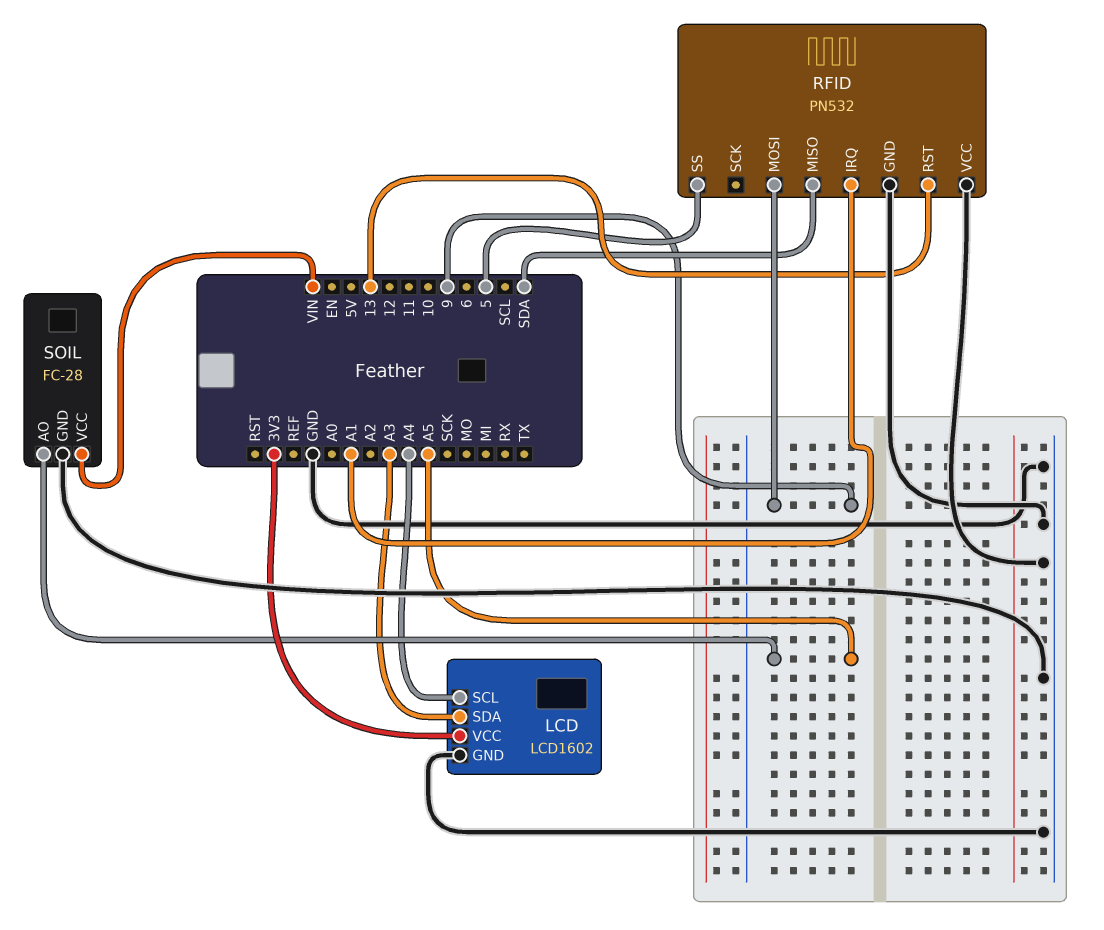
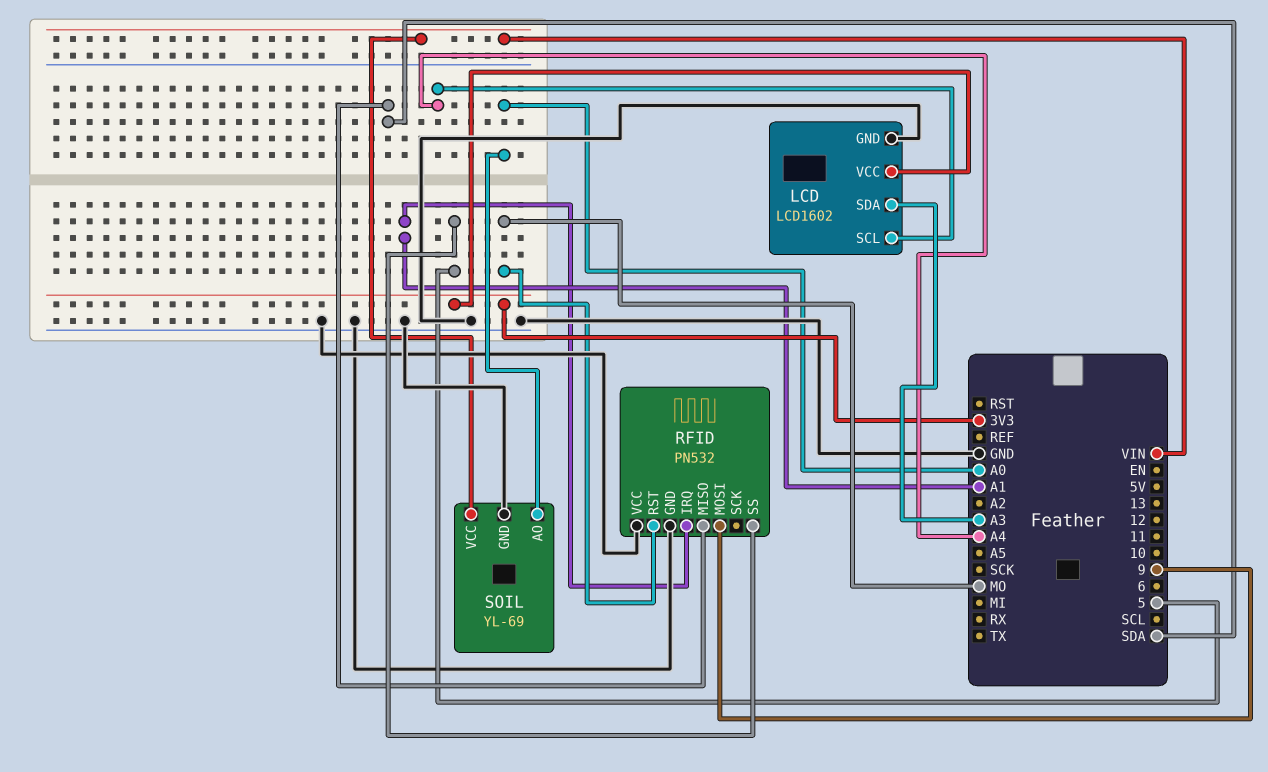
RFID pin RST: 13 -> MO
SOIL: FC-28 -> YL-69
SOIL pin AO: A5 -> A0

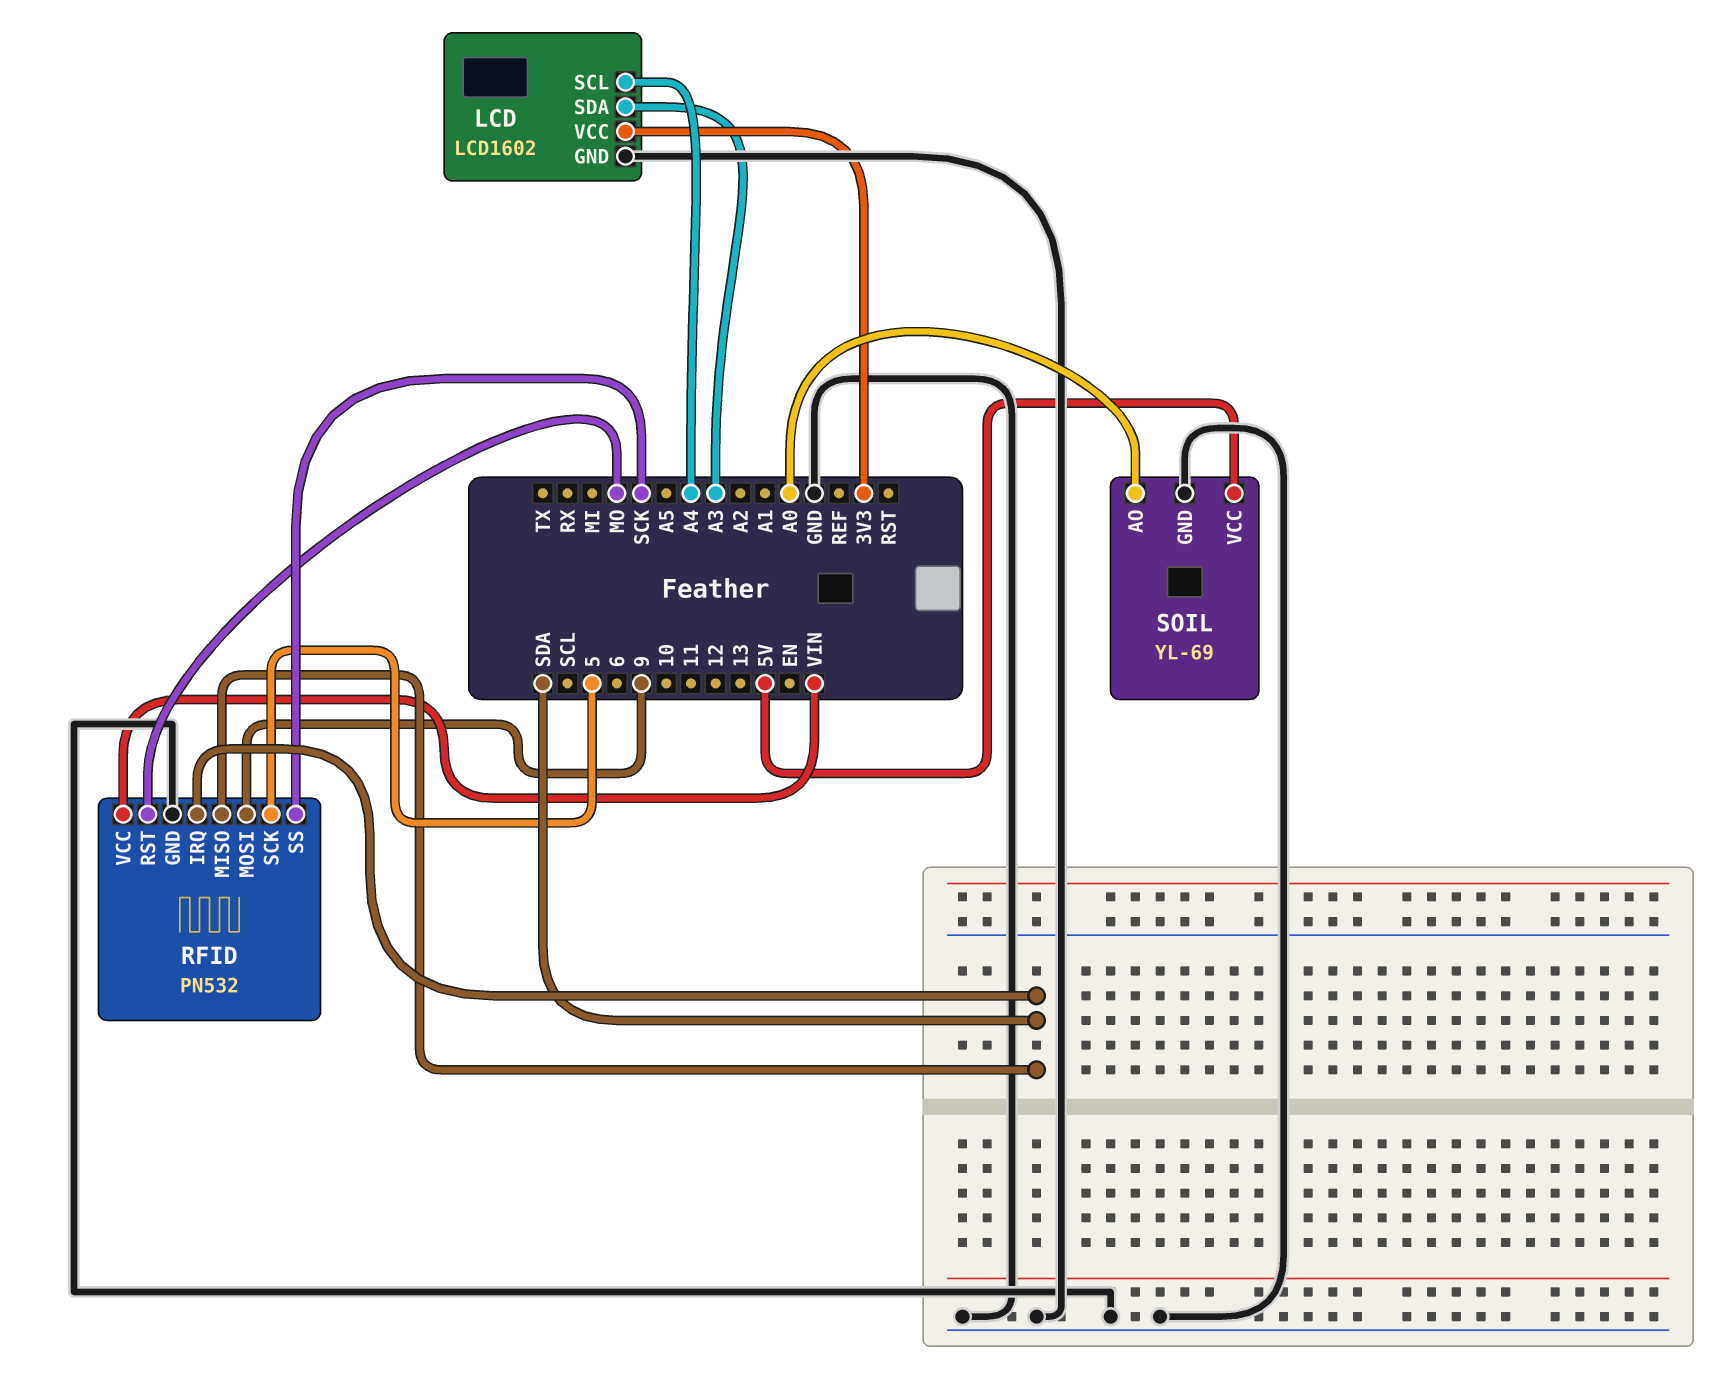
RFID pin IRQ: A1 -> SDA
RFID pin SCK: none -> 5
RFID pin SS: 5 -> SCK
RFID pin VCC: GND -> VIN
SOIL pin VCC: VIN -> 5V

